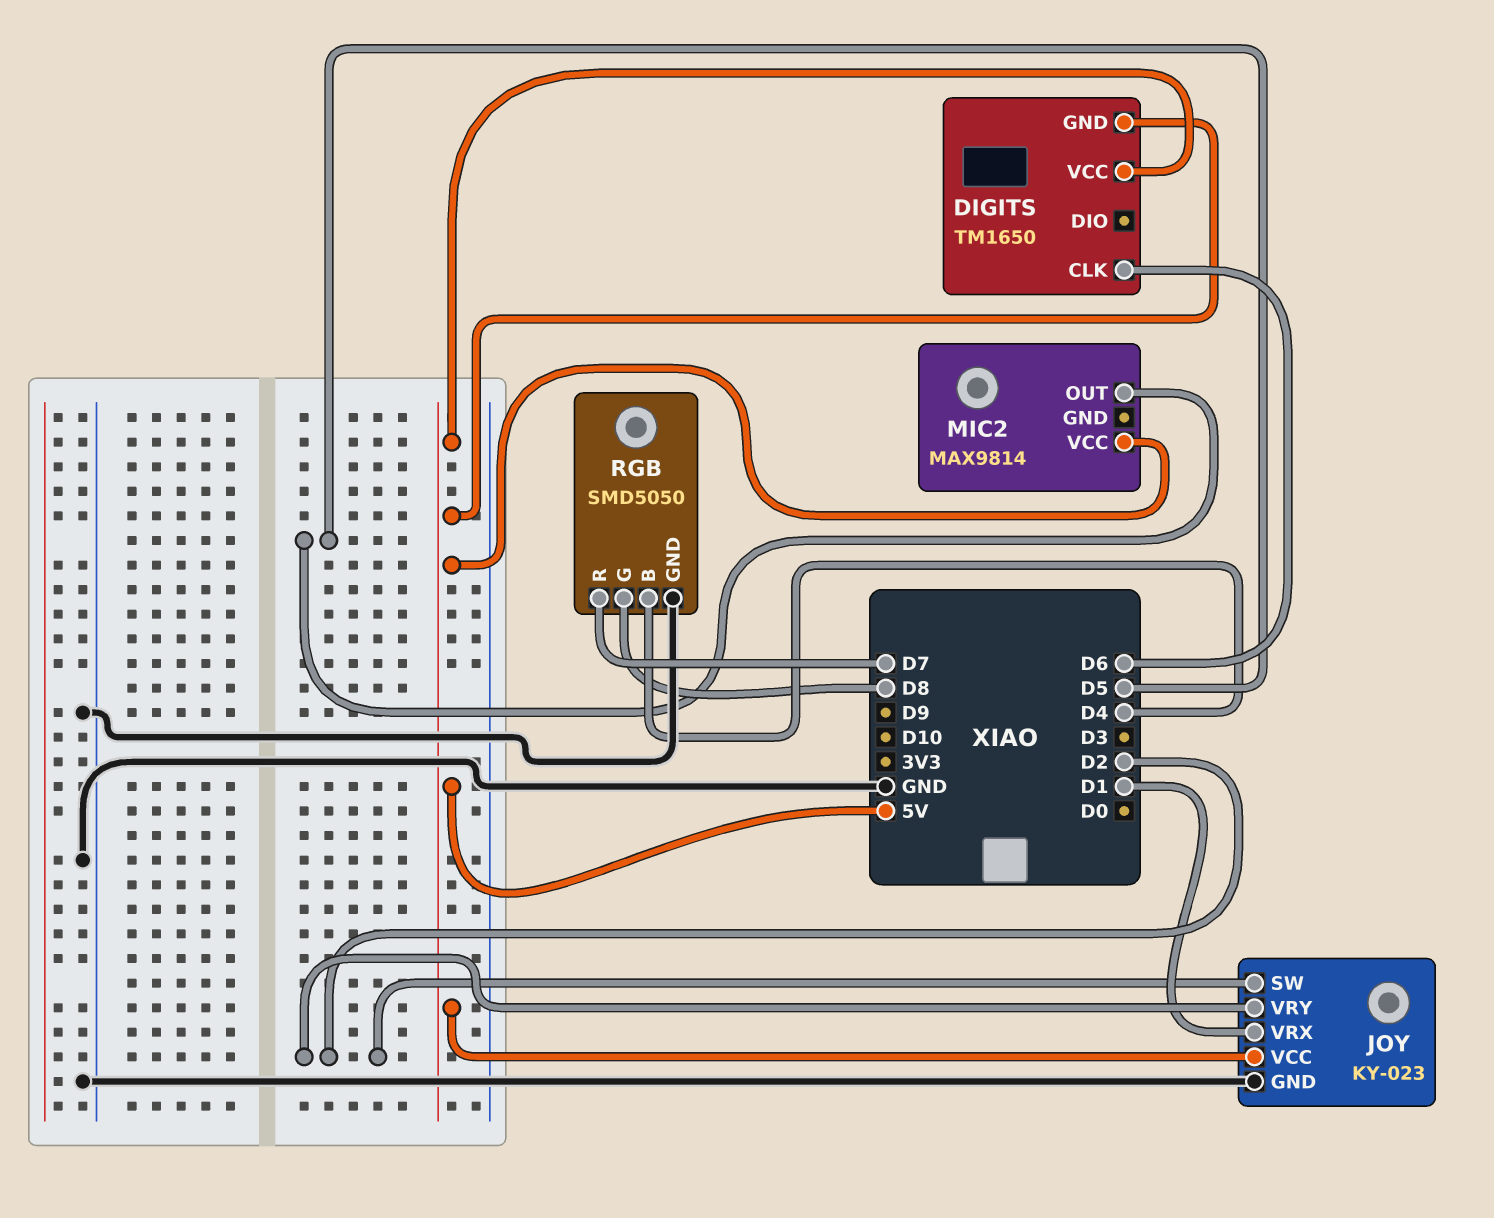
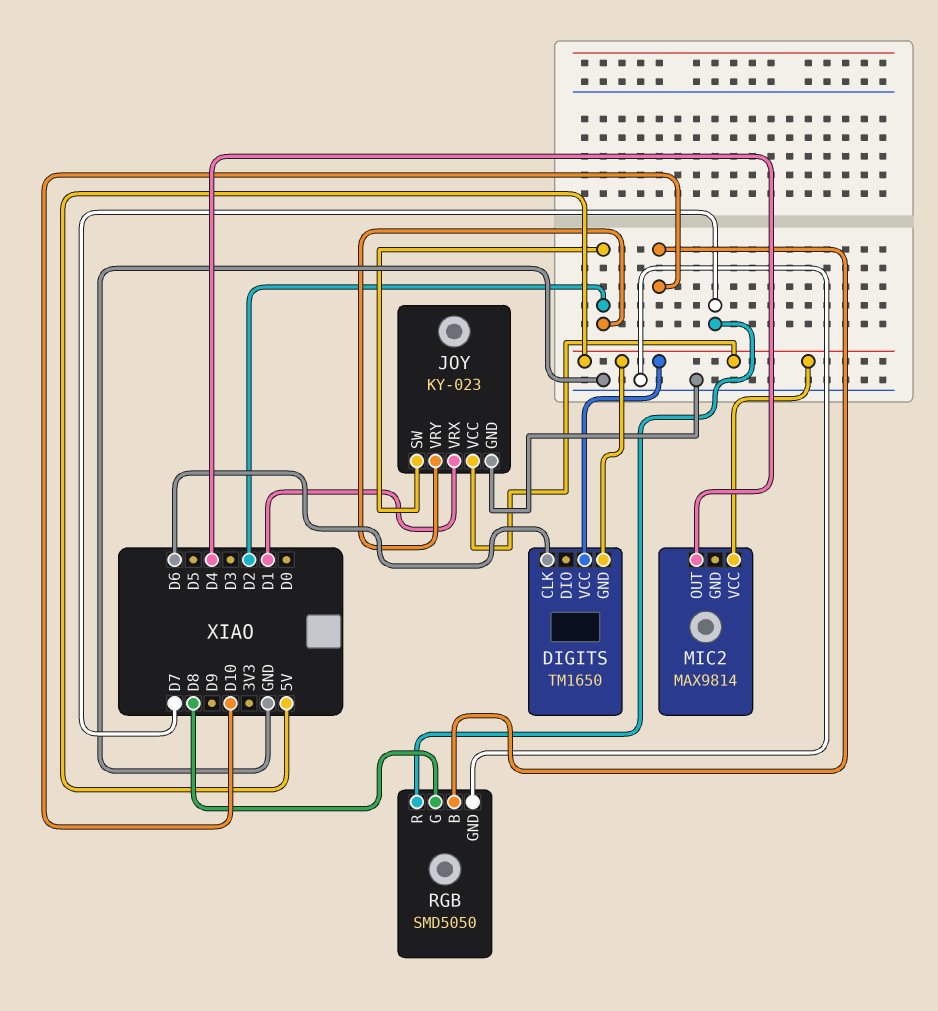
MIC2 pin OUT: D5 -> D4
RGB pin B: D4 -> D10

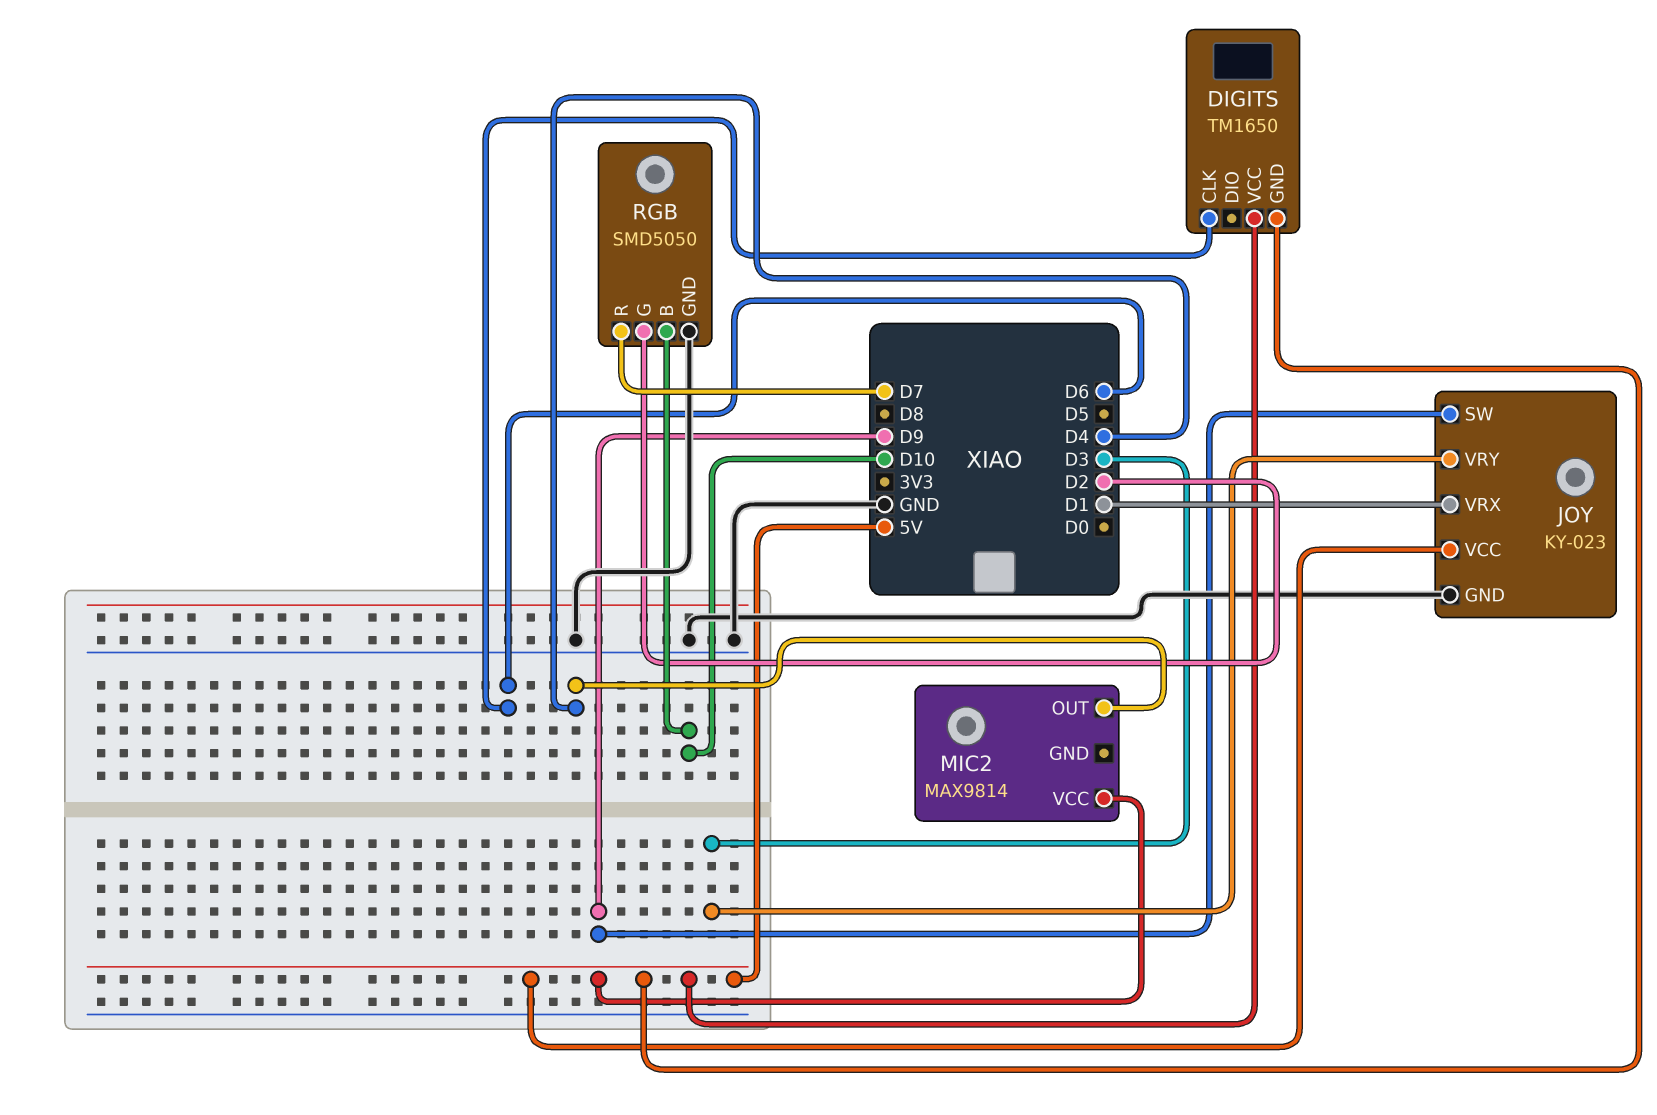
JOY pin SW: D2 -> D9
JOY pin VRY: D2 -> D3
RGB pin G: D8 -> D2

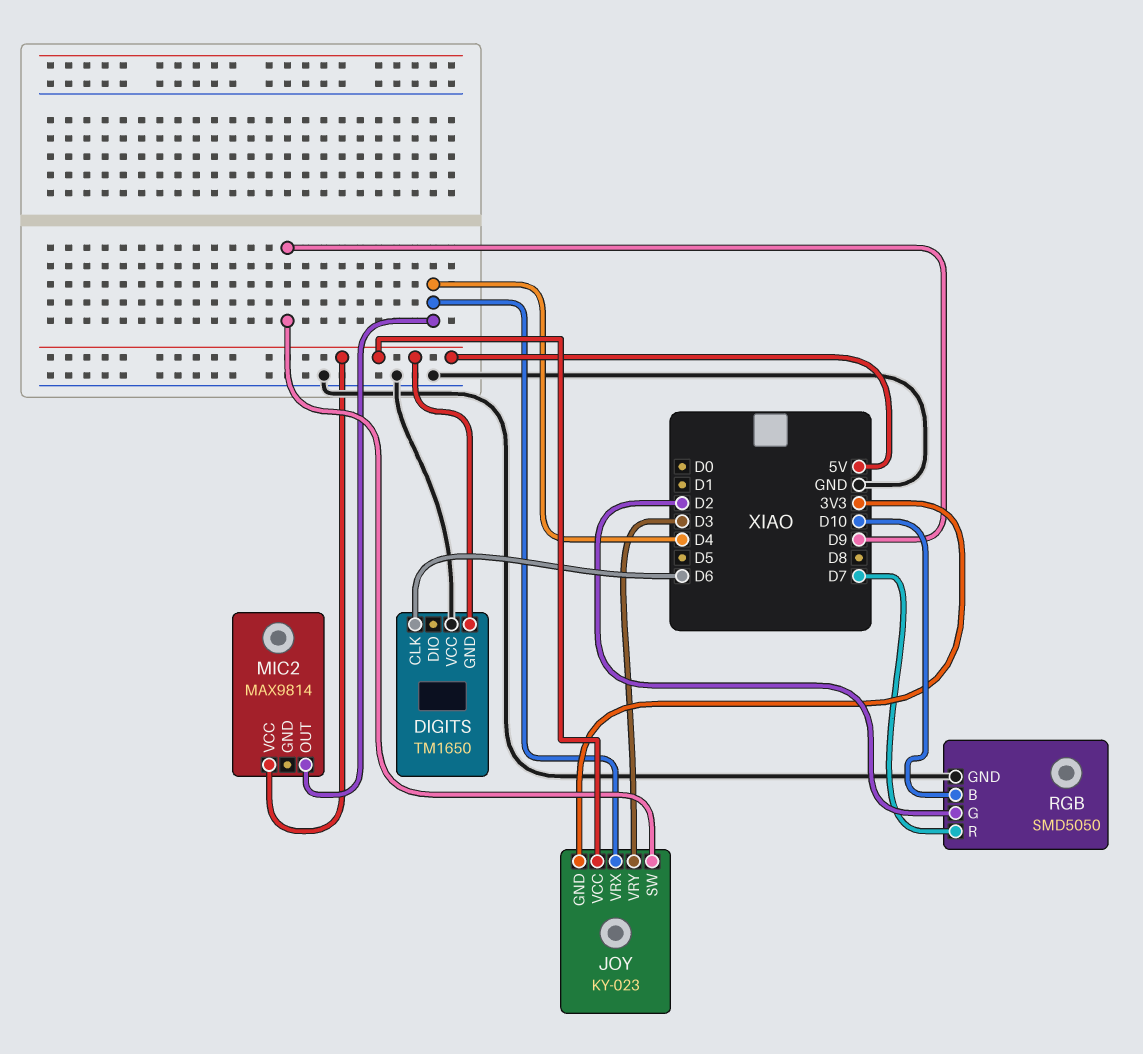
DIGITS pin VCC: 5V -> GND
JOY pin GND: GND -> 3V3
JOY pin VRX: D1 -> D4

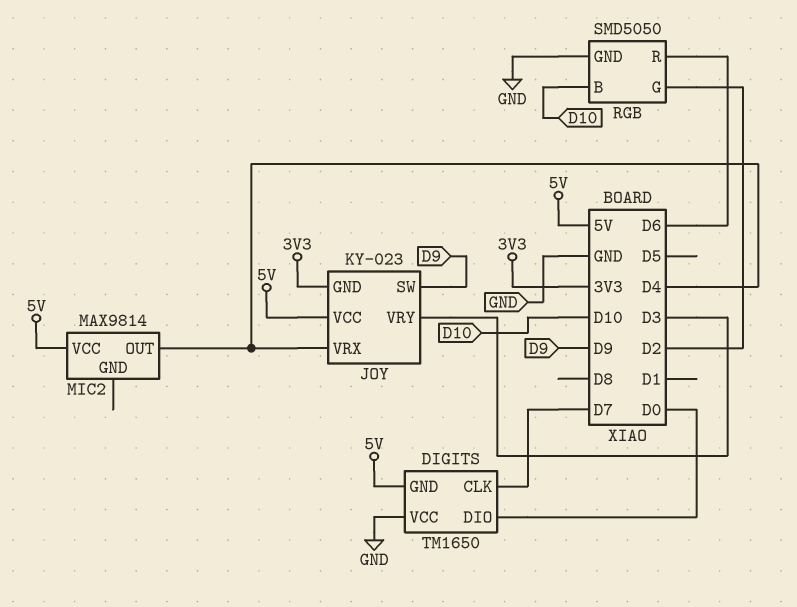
DIGITS pin CLK: D6 -> D7
DIGITS pin DIO: none -> D0
RGB pin R: D7 -> D6

